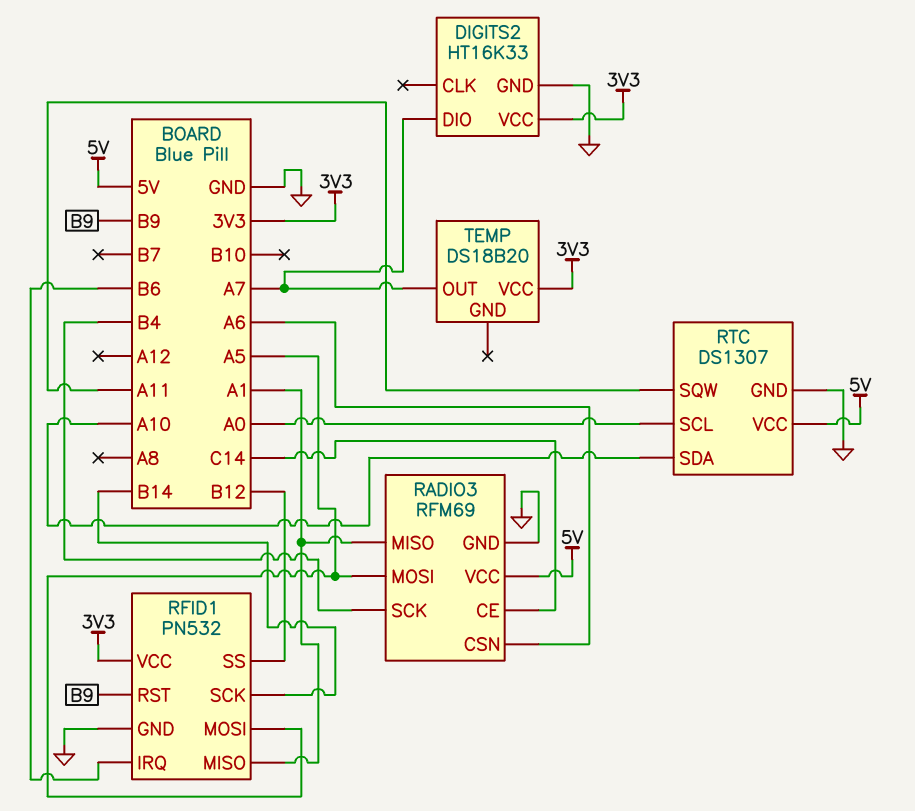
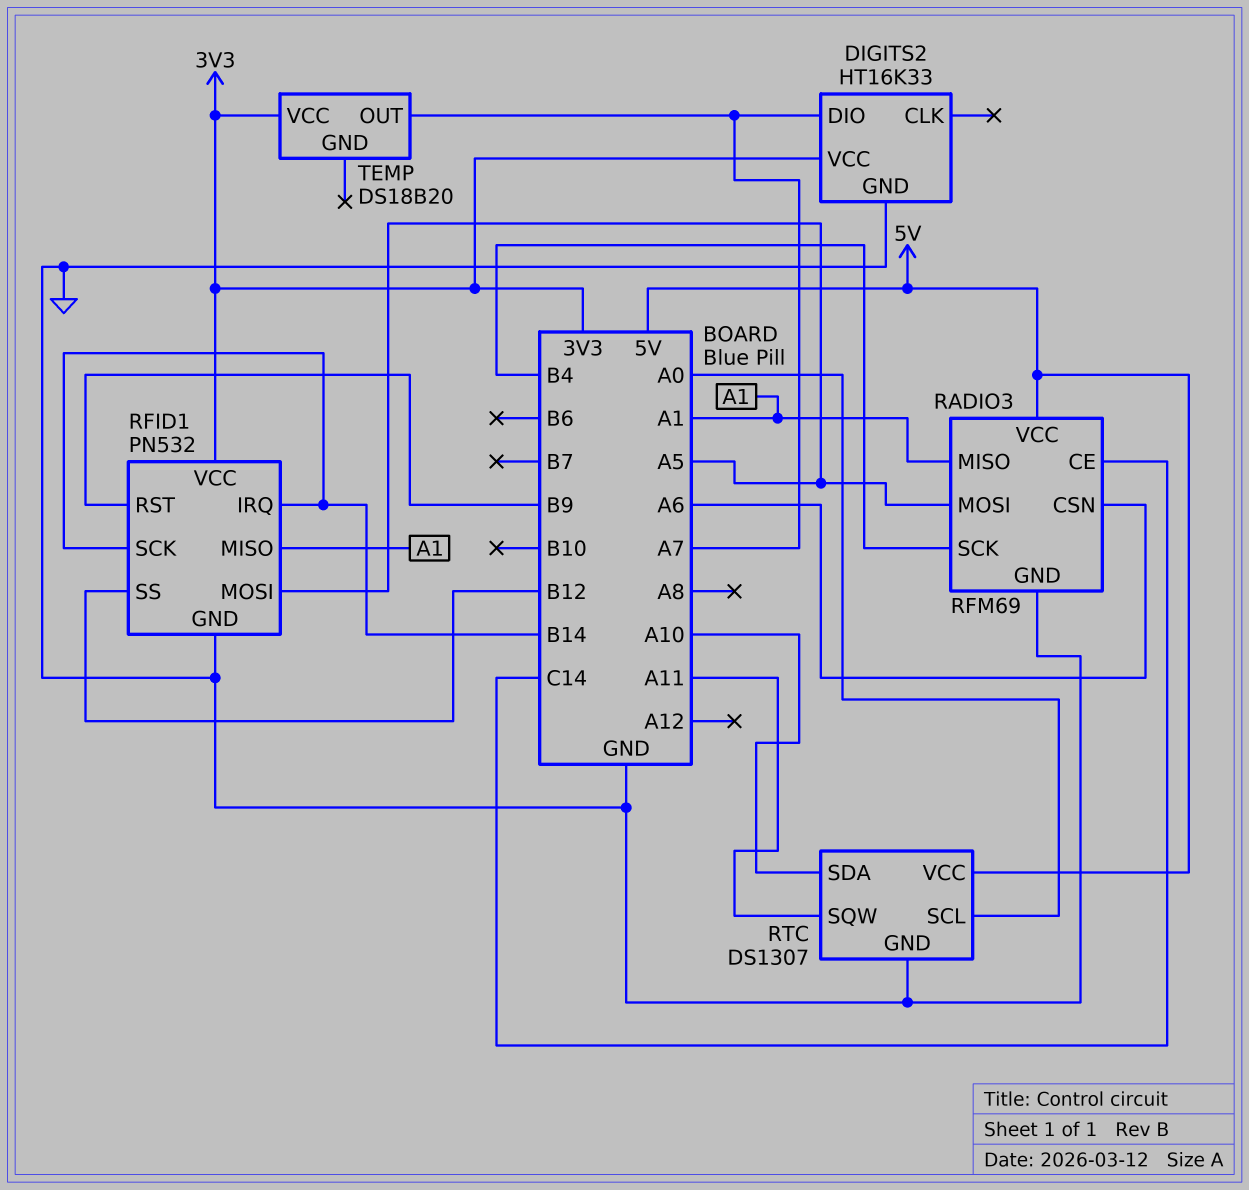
RFID1 pin IRQ: B6 -> B14

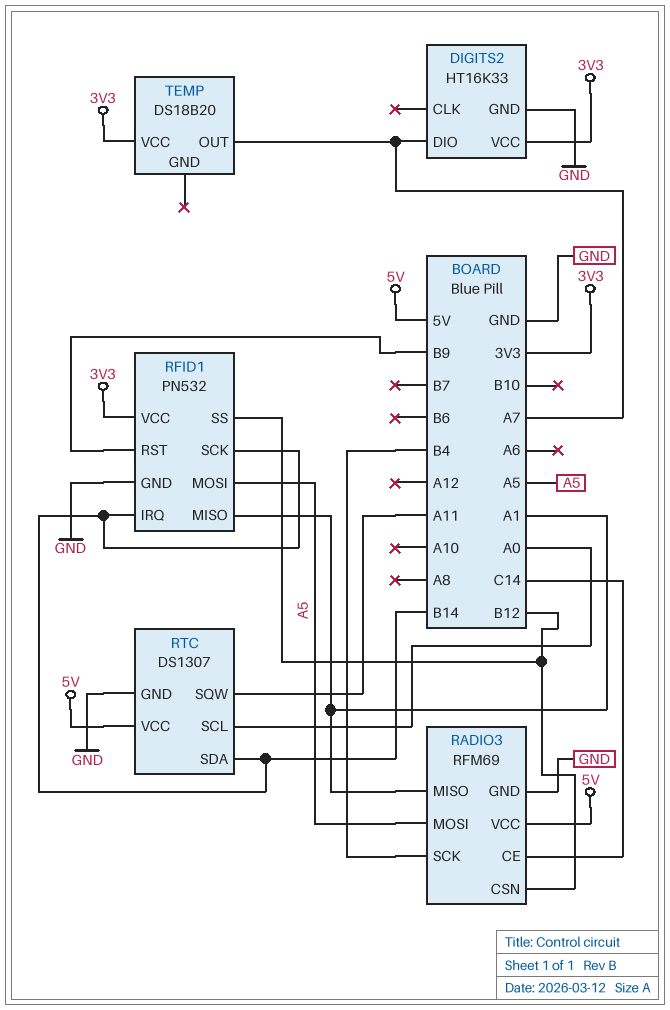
RADIO3 pin CSN: A6 -> B12
RTC pin SDA: A10 -> B14

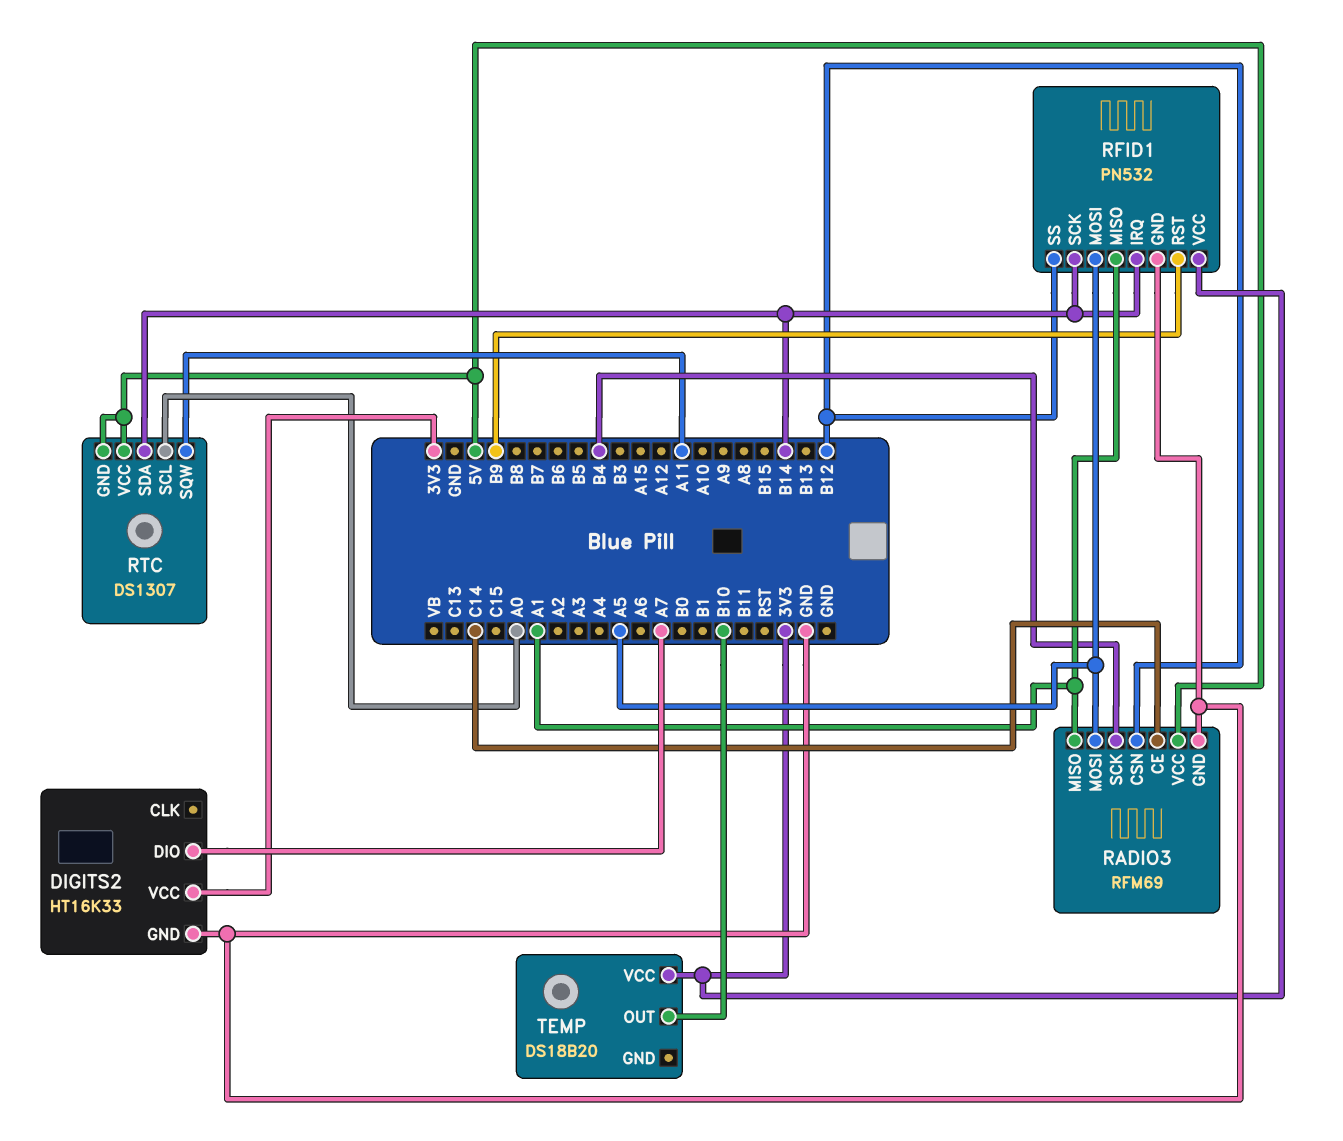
RTC pin GND: GND -> 5V
TEMP pin OUT: A7 -> B10

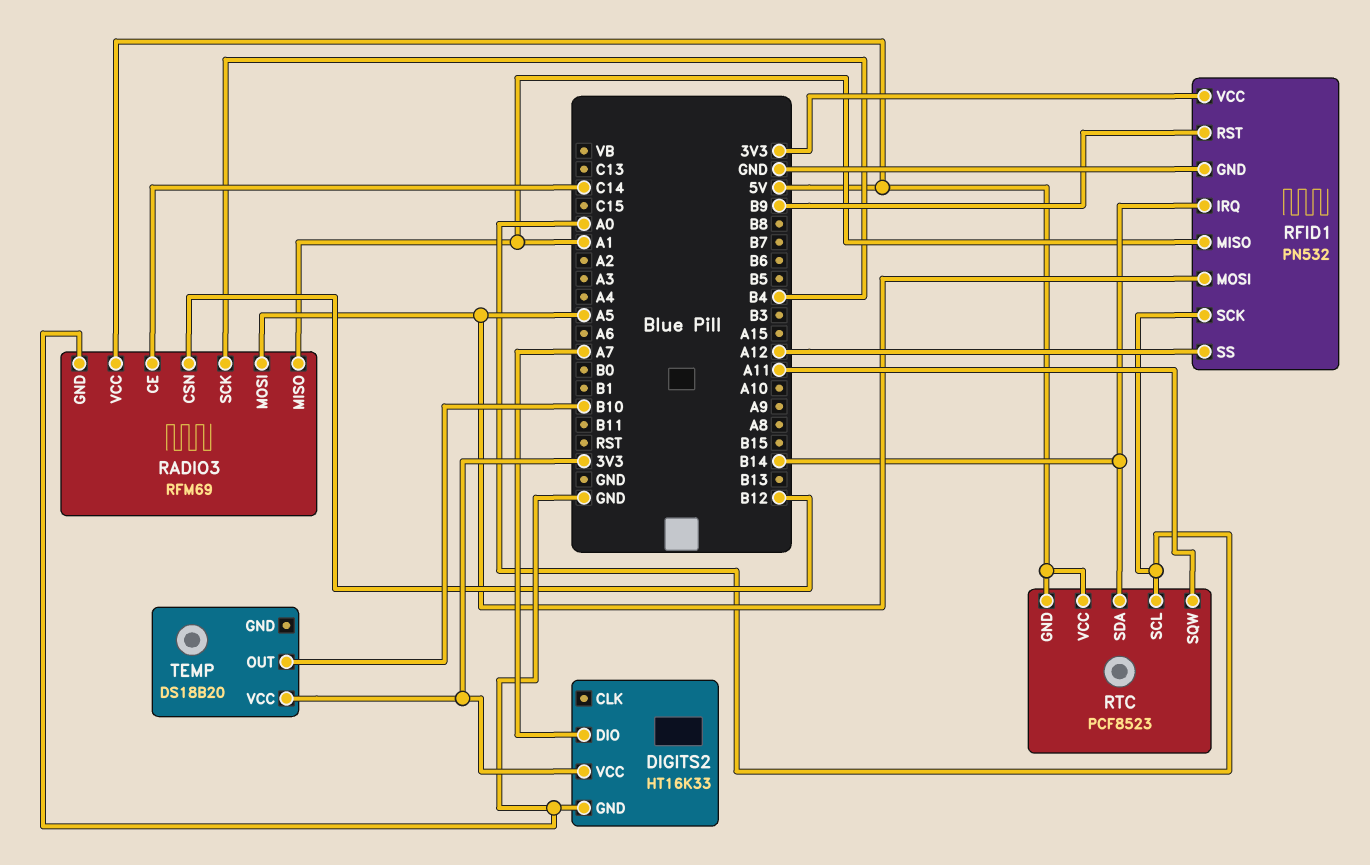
RFID1 pin SCK: B14 -> A0
RFID1 pin SS: B12 -> A12
RTC: DS1307 -> PCF8523

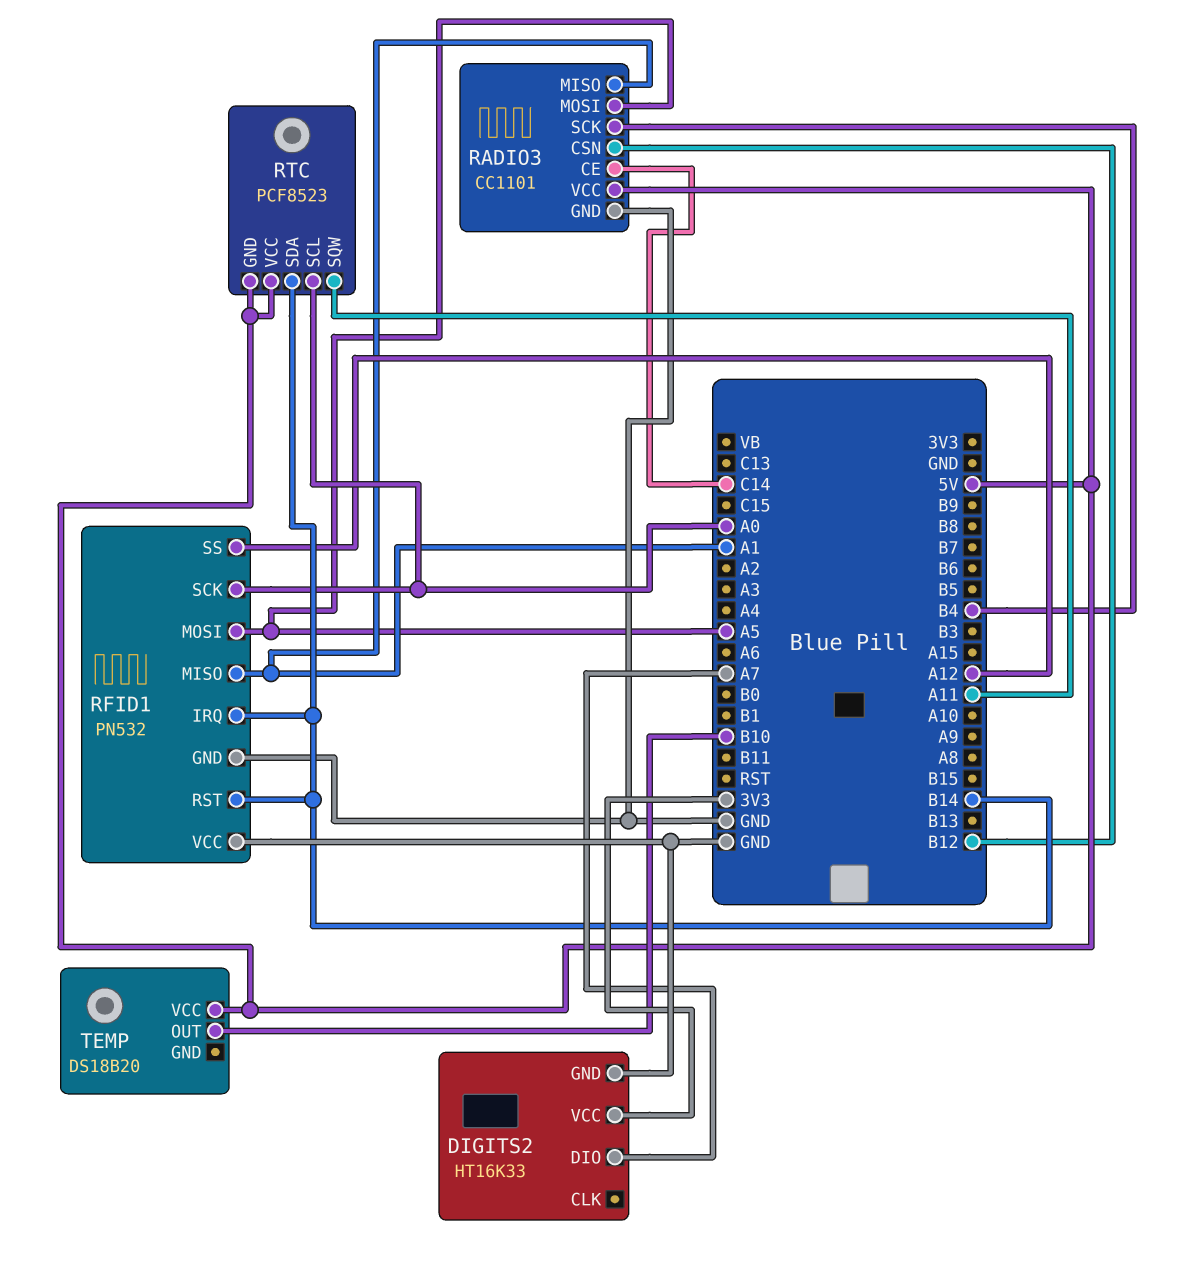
RADIO3: RFM69 -> CC1101
RFID1 pin RST: B9 -> B14
RFID1 pin VCC: 3V3 -> GND
TEMP pin VCC: 3V3 -> 5V

